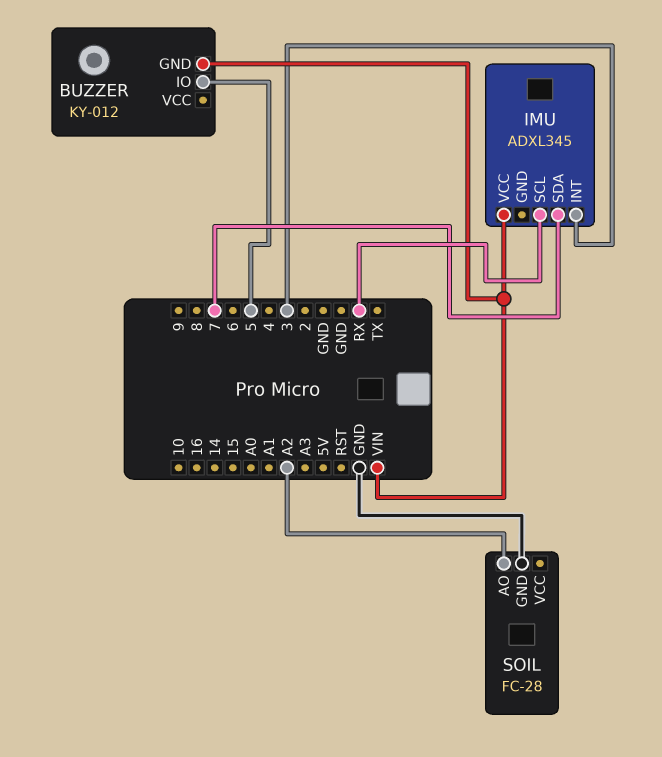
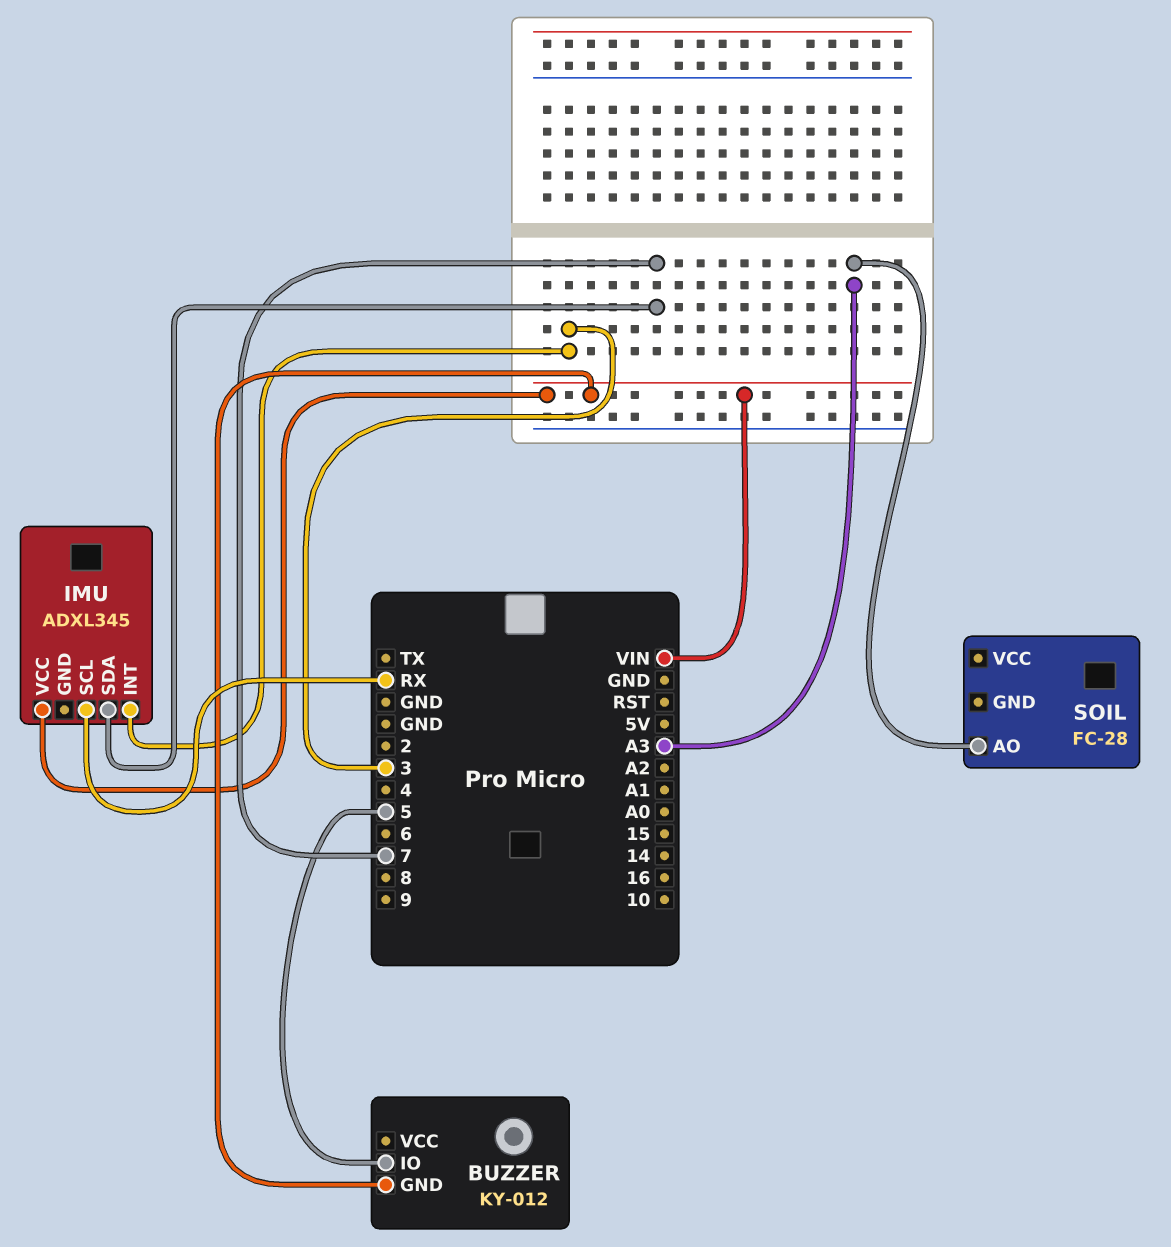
SOIL pin AO: A2 -> A3
SOIL pin GND: GND -> none

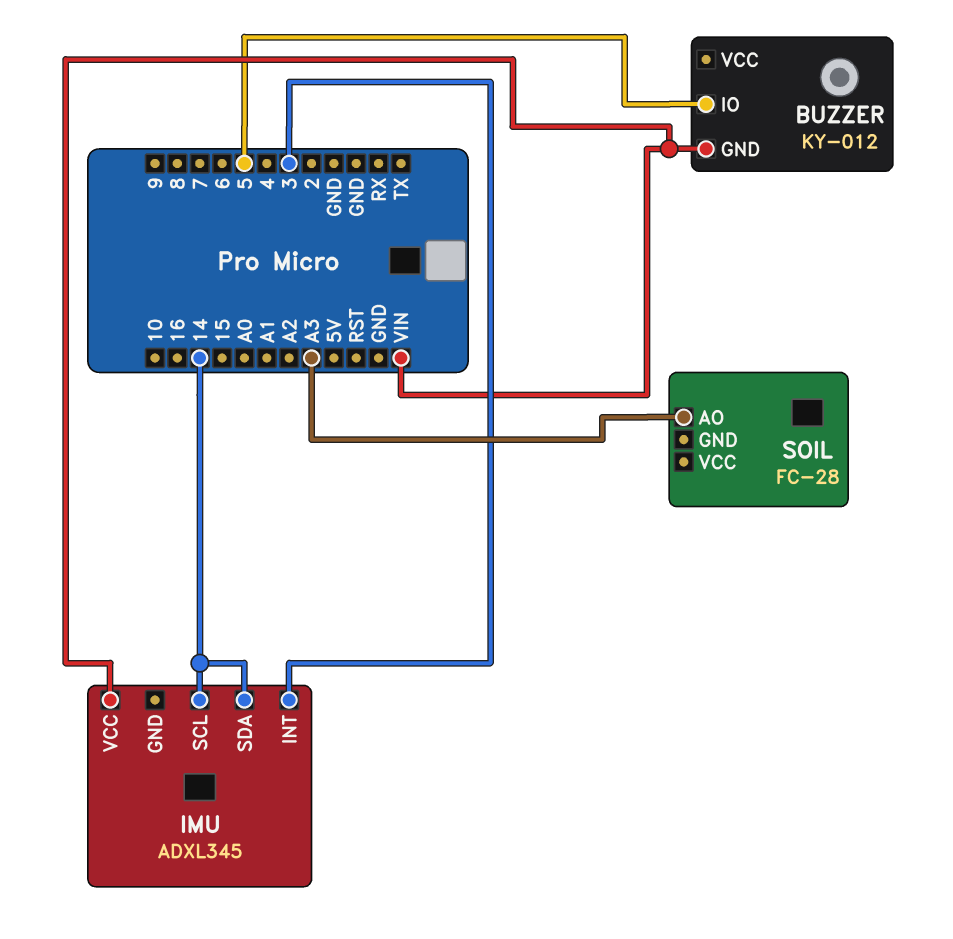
IMU pin SCL: RX -> 14
IMU pin SDA: 7 -> 14

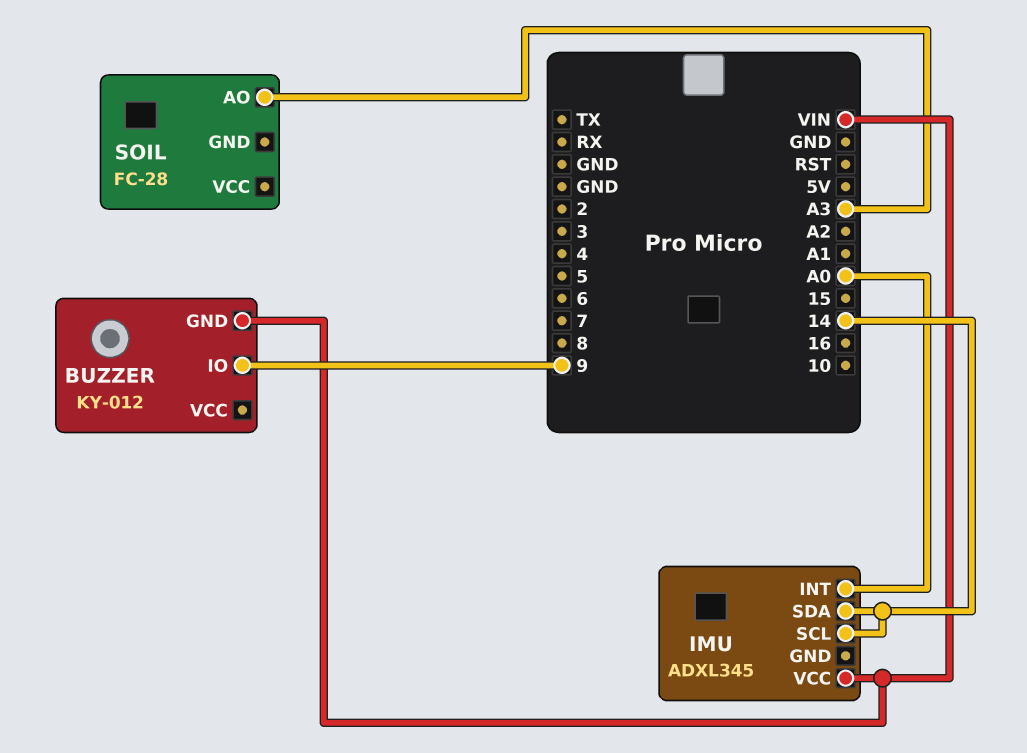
BUZZER pin IO: 5 -> 9
IMU pin INT: 3 -> A0

